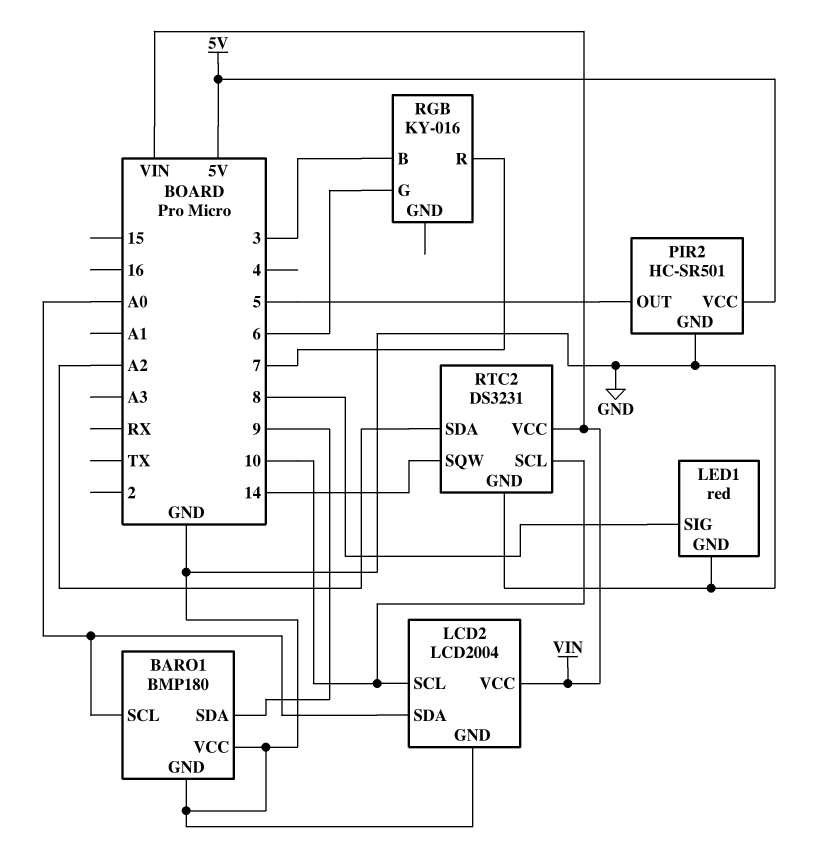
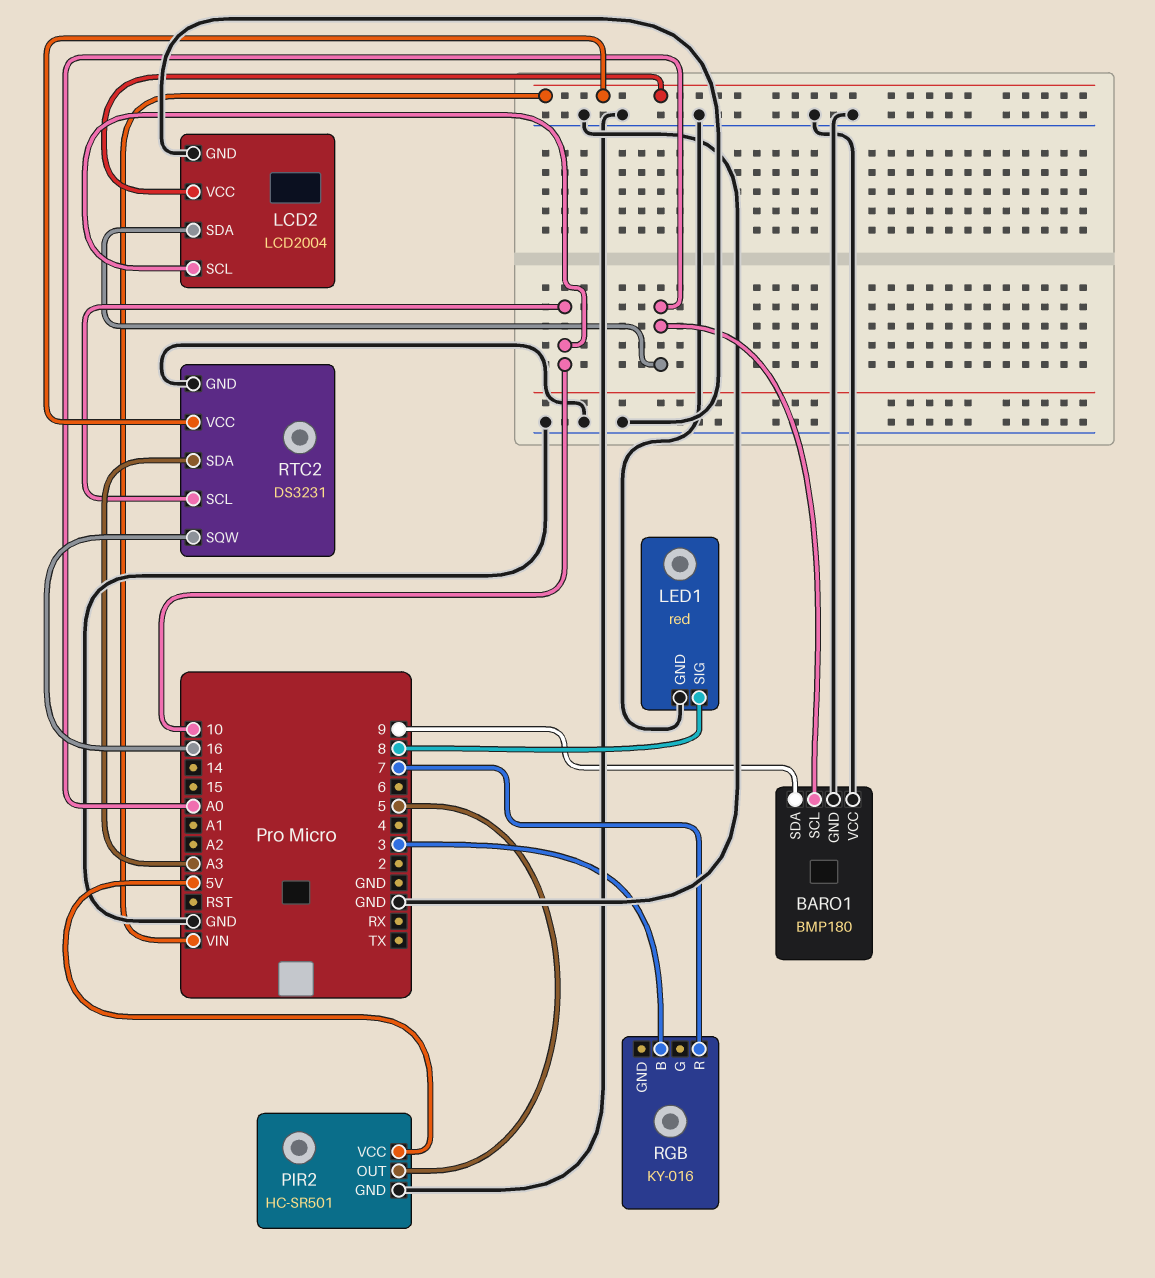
RGB pin G: 6 -> none
RTC2 pin SDA: A2 -> A3
RTC2 pin SQW: 14 -> 16

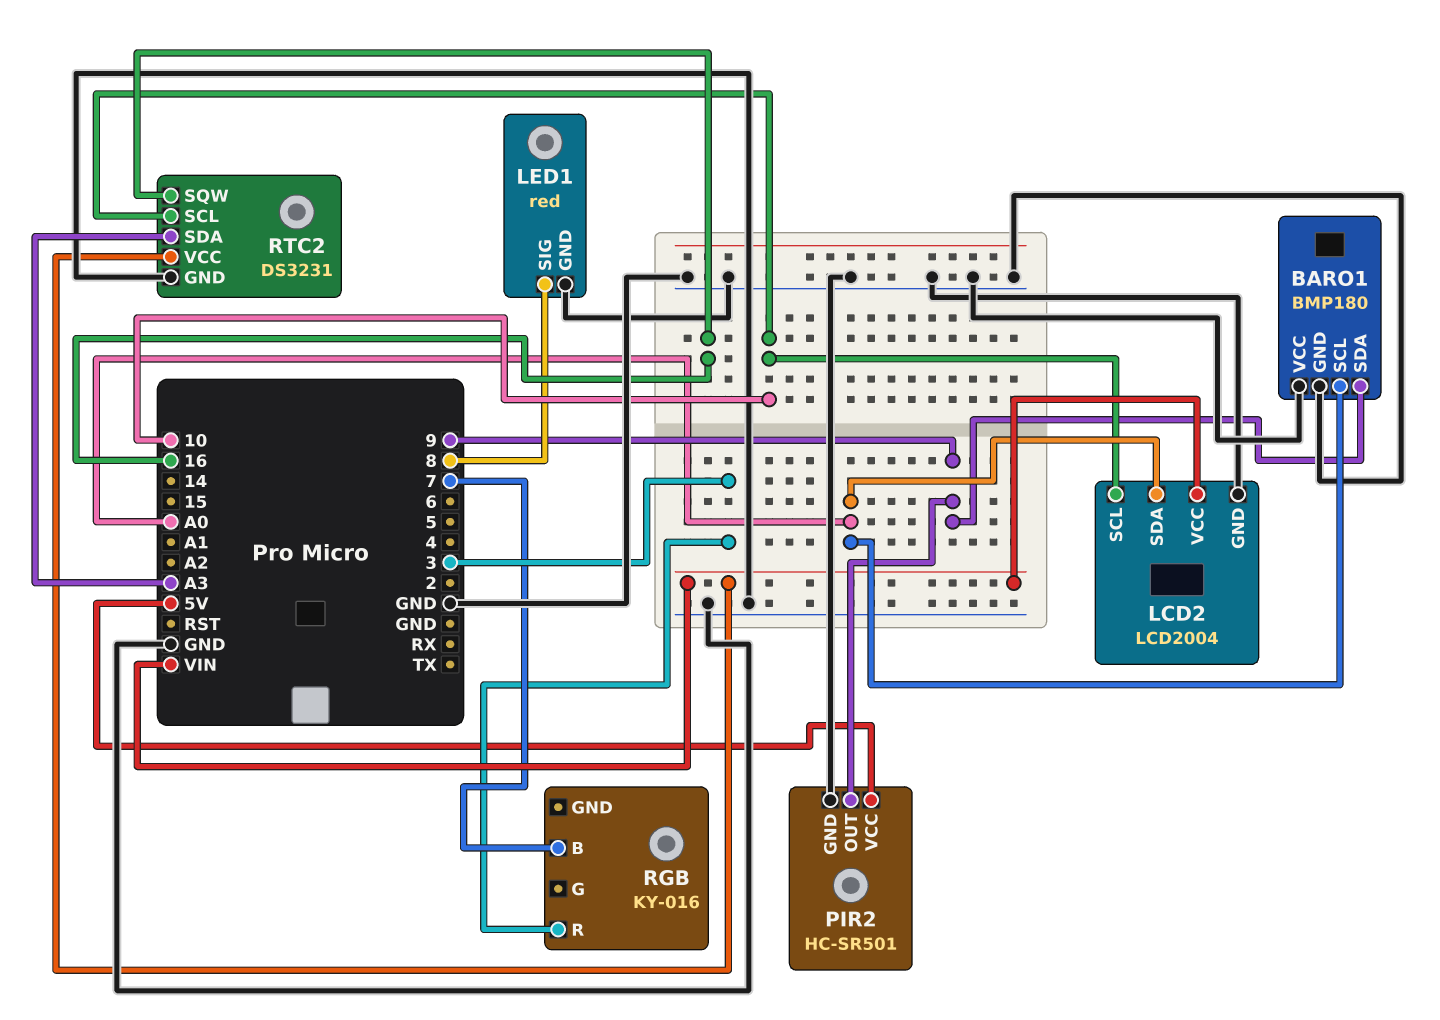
PIR2 pin OUT: 5 -> 9
RGB pin B: 3 -> 7
RGB pin R: 7 -> 3

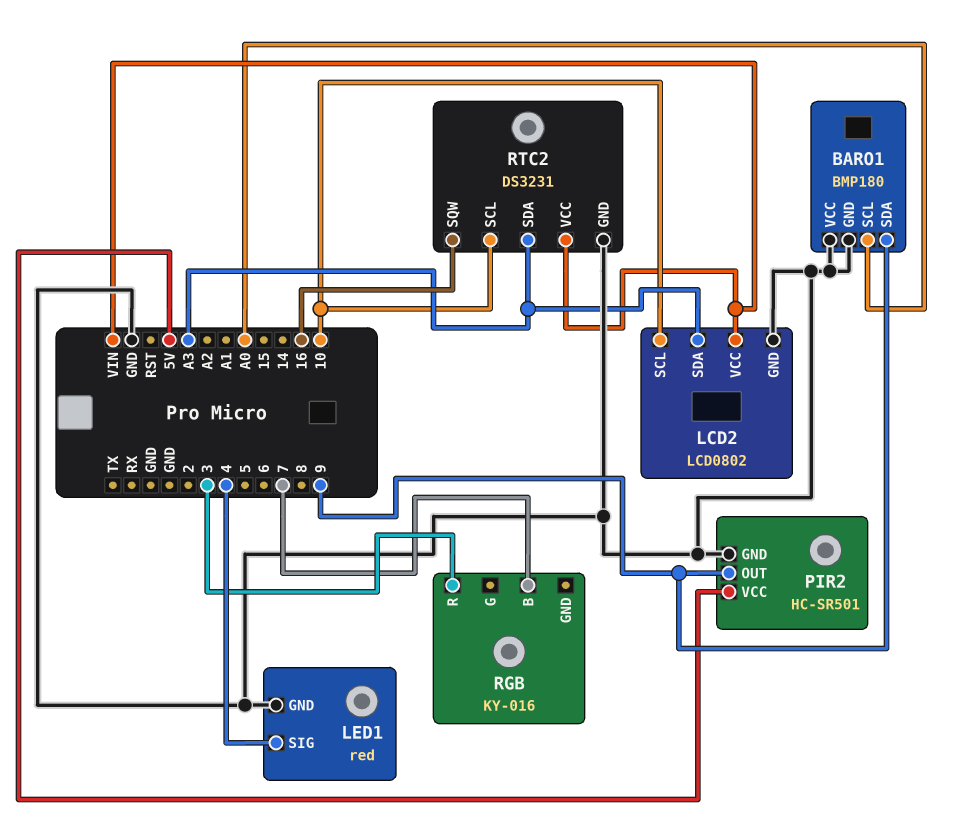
LCD2: LCD2004 -> LCD0802
LCD2 pin SDA: A0 -> A3
LED1 pin SIG: 8 -> 4

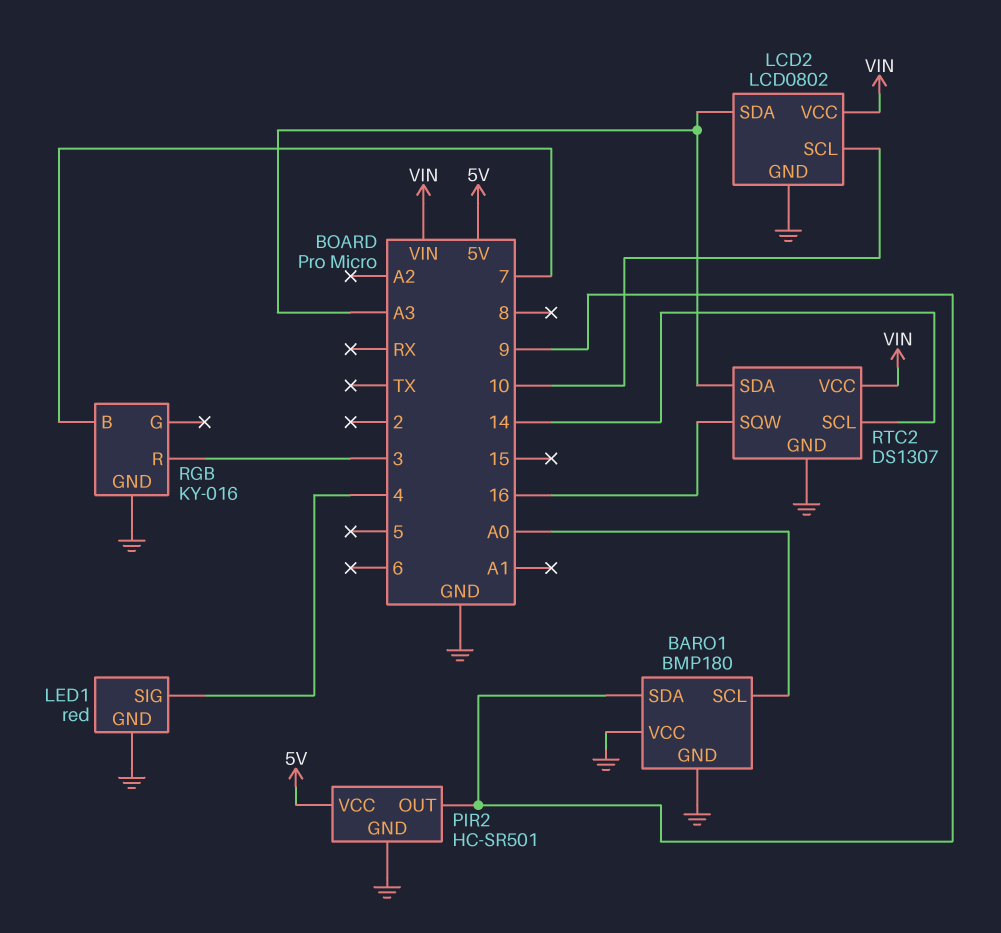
RGB pin GND: none -> GND
RTC2: DS3231 -> DS1307
RTC2 pin SCL: 10 -> 14

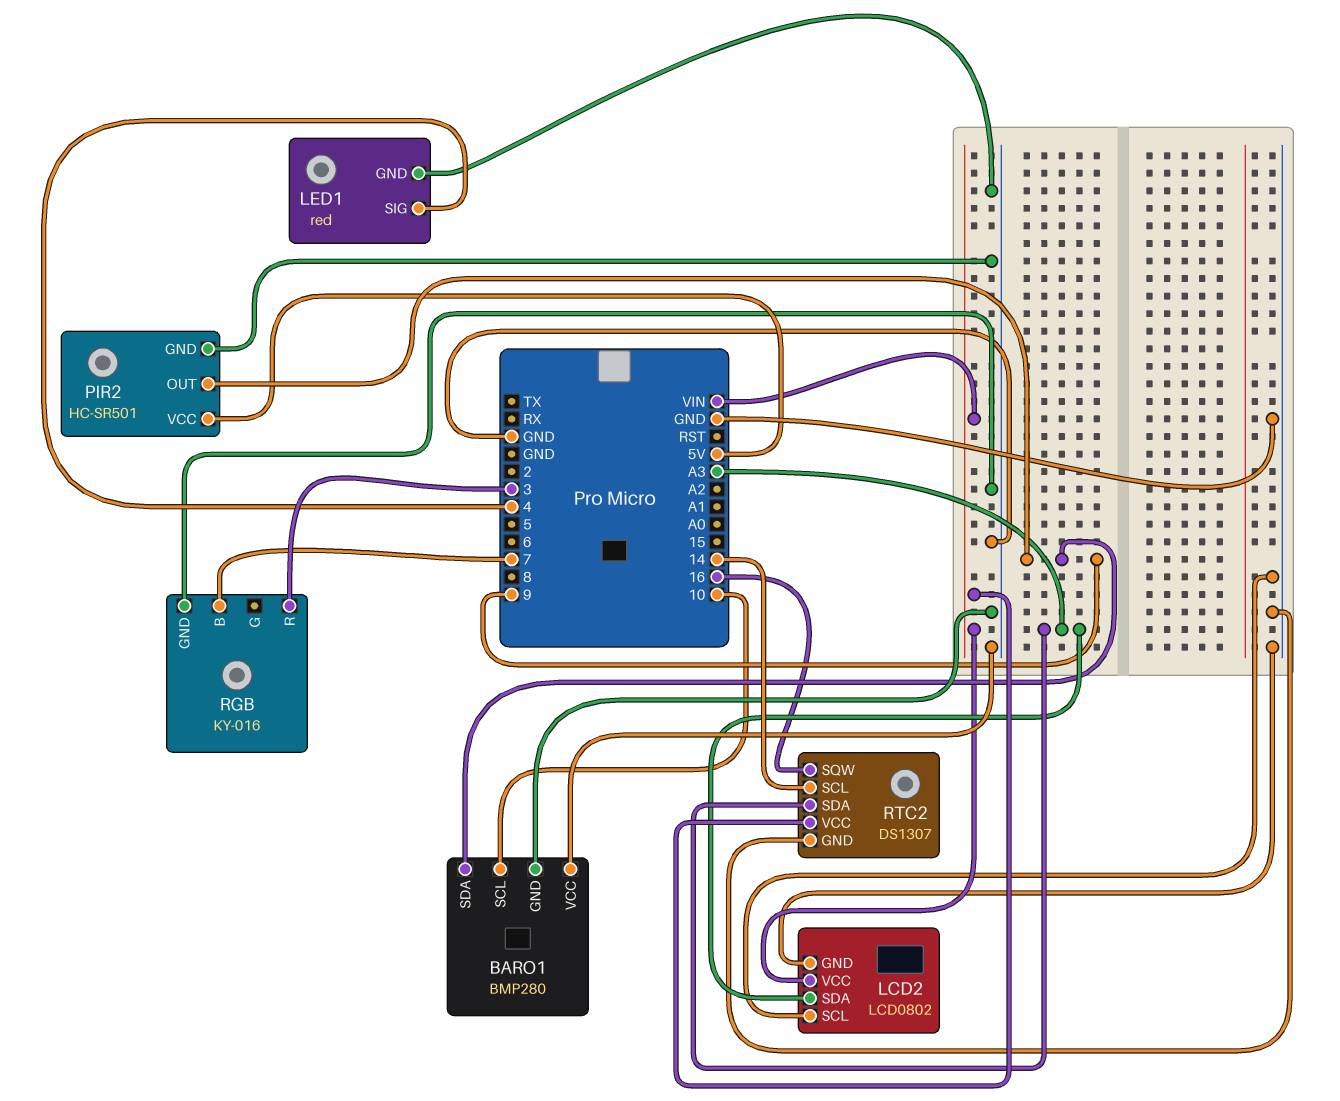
BARO1: BMP180 -> BMP280
BARO1 pin SCL: A0 -> 10
LCD2 pin SCL: 10 -> GND

